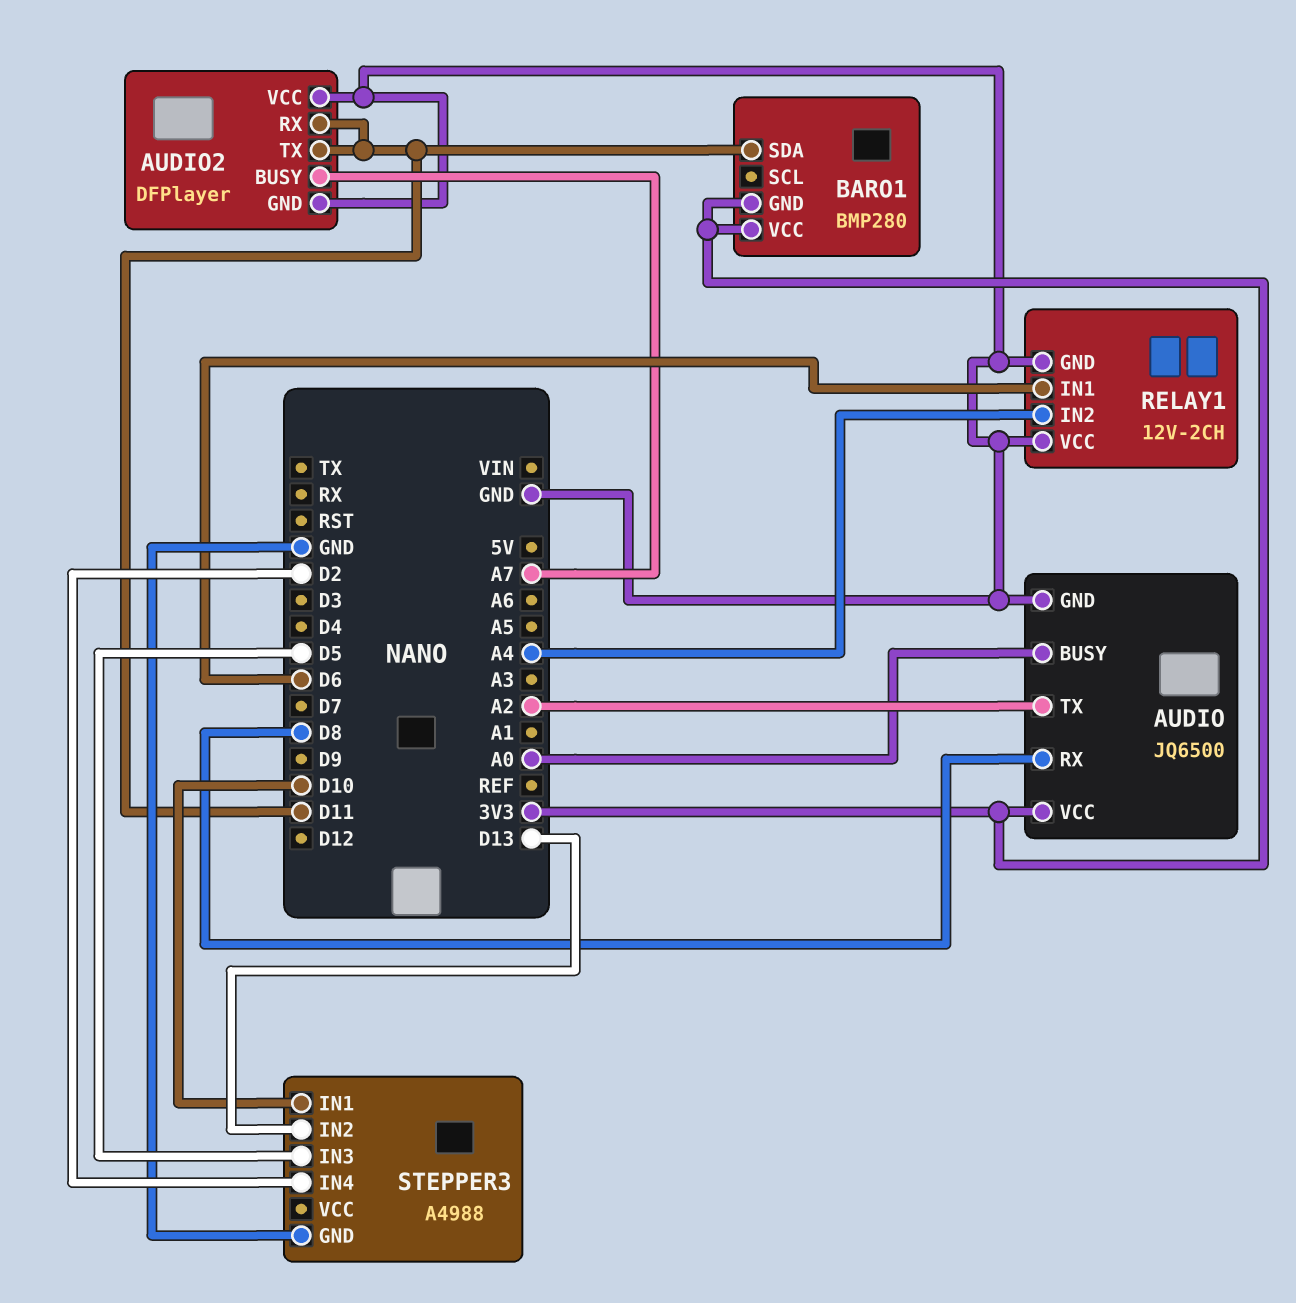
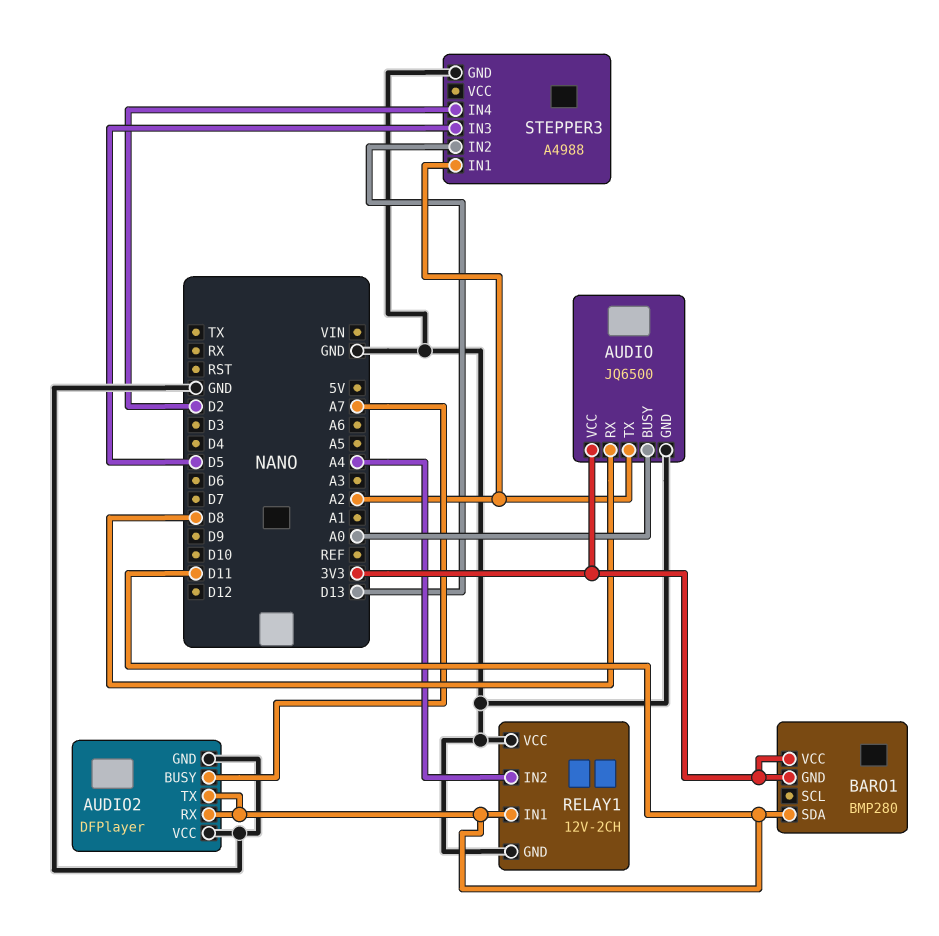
RELAY1 pin IN1: D6 -> D11
STEPPER3 pin IN1: D10 -> A2

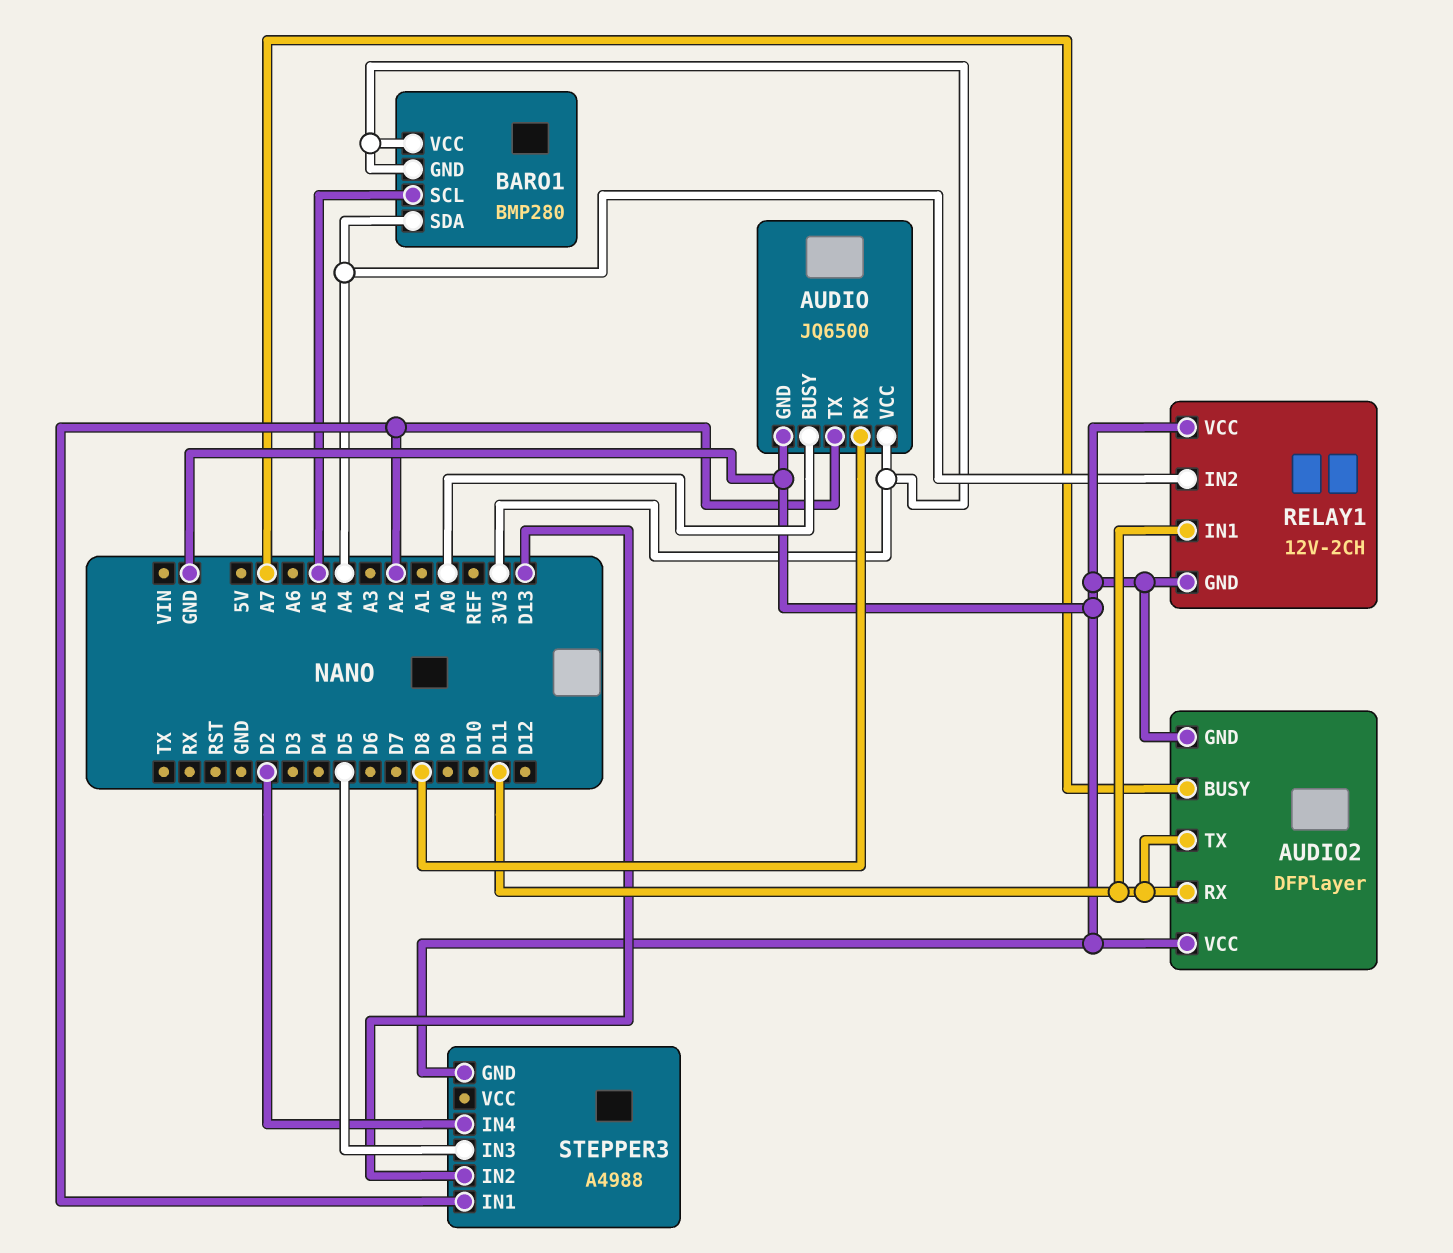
BARO1 pin SCL: none -> A5
BARO1 pin SDA: D11 -> A4

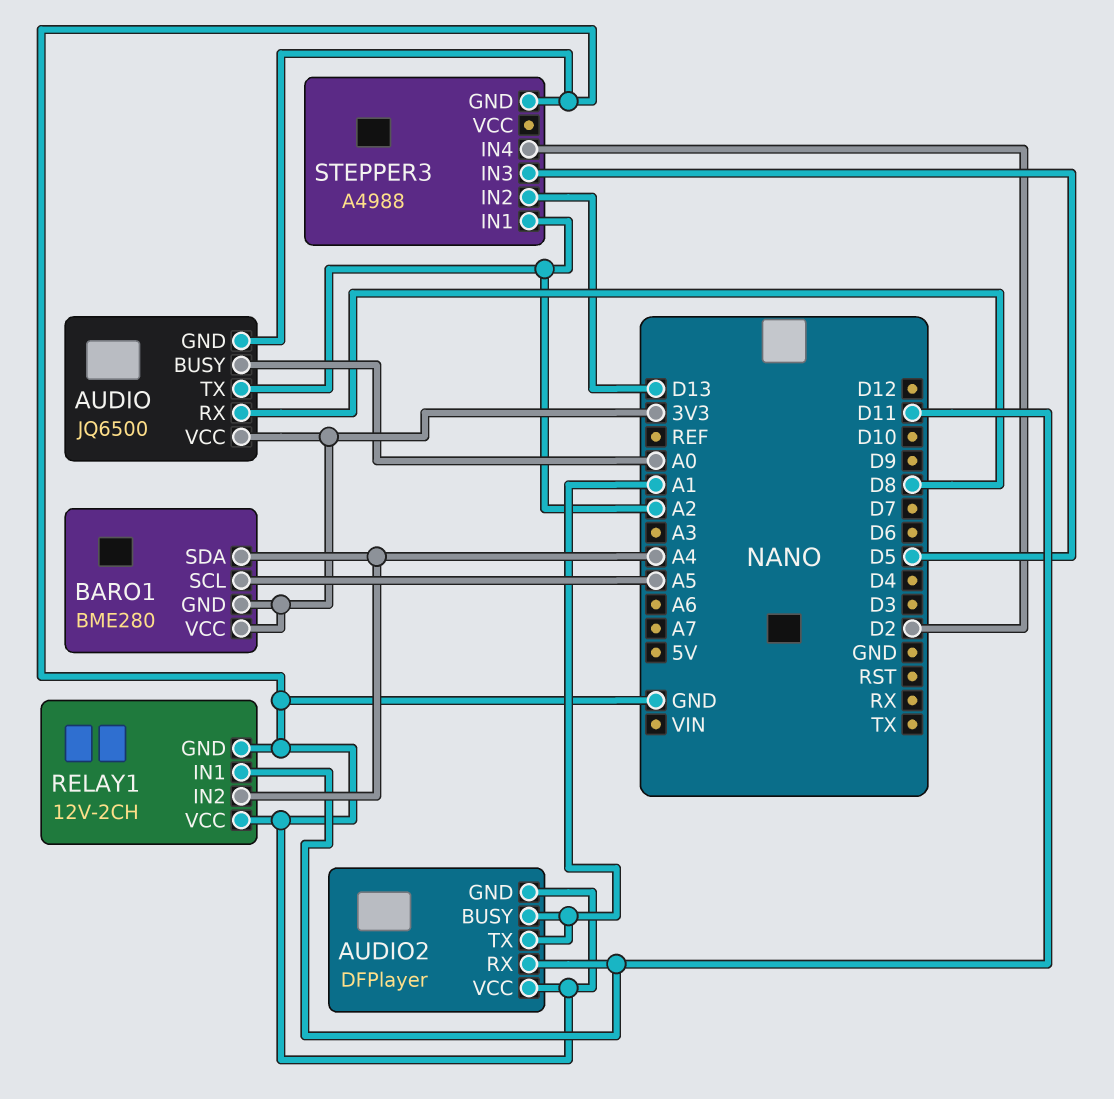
AUDIO2 pin BUSY: A7 -> A1
AUDIO2 pin TX: D11 -> A1
BARO1: BMP280 -> BME280

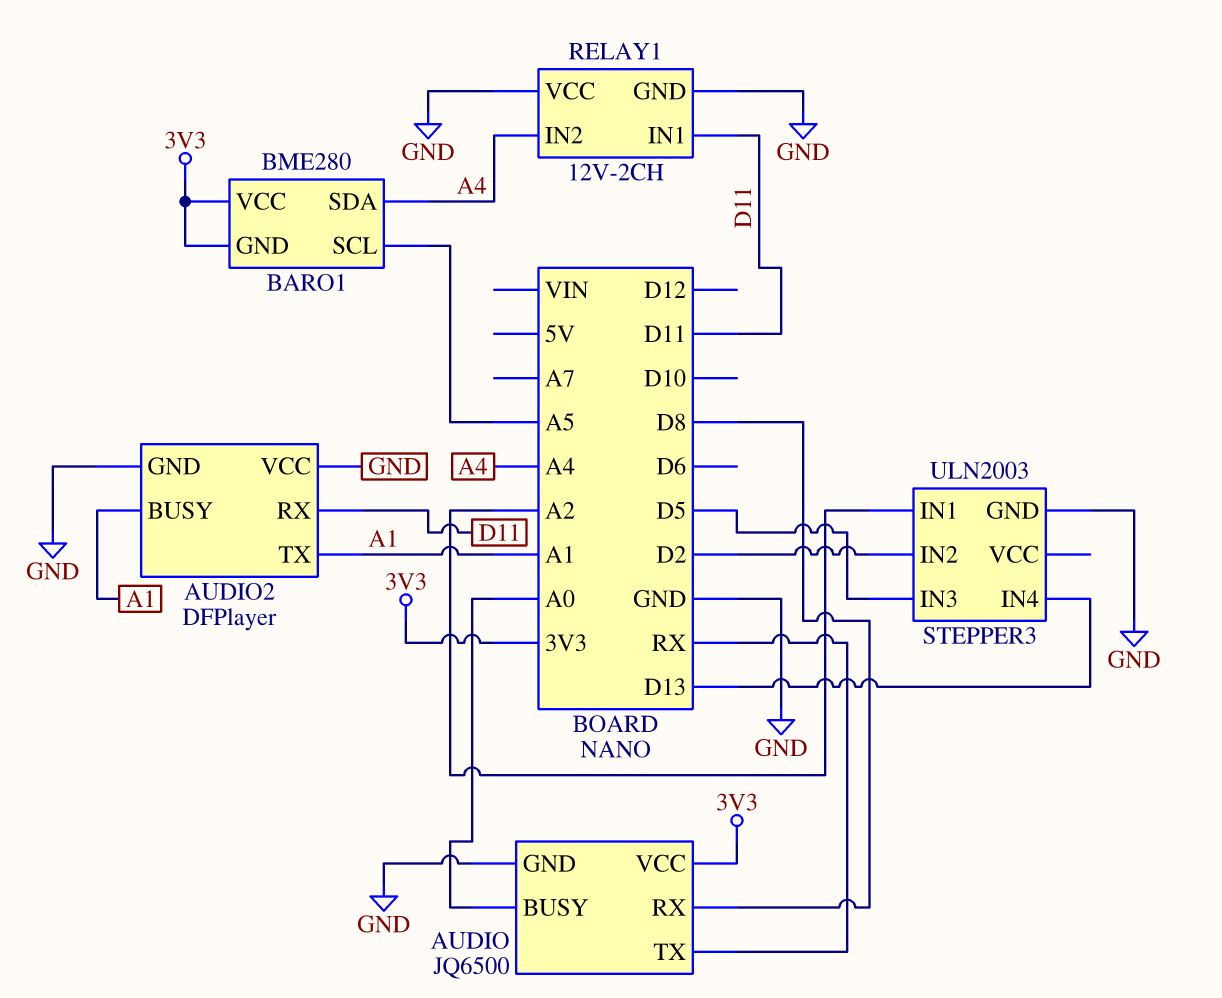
AUDIO pin TX: A2 -> RX
STEPPER3: A4988 -> ULN2003
STEPPER3 pin IN2: D13 -> D2
STEPPER3 pin IN4: D2 -> D13

